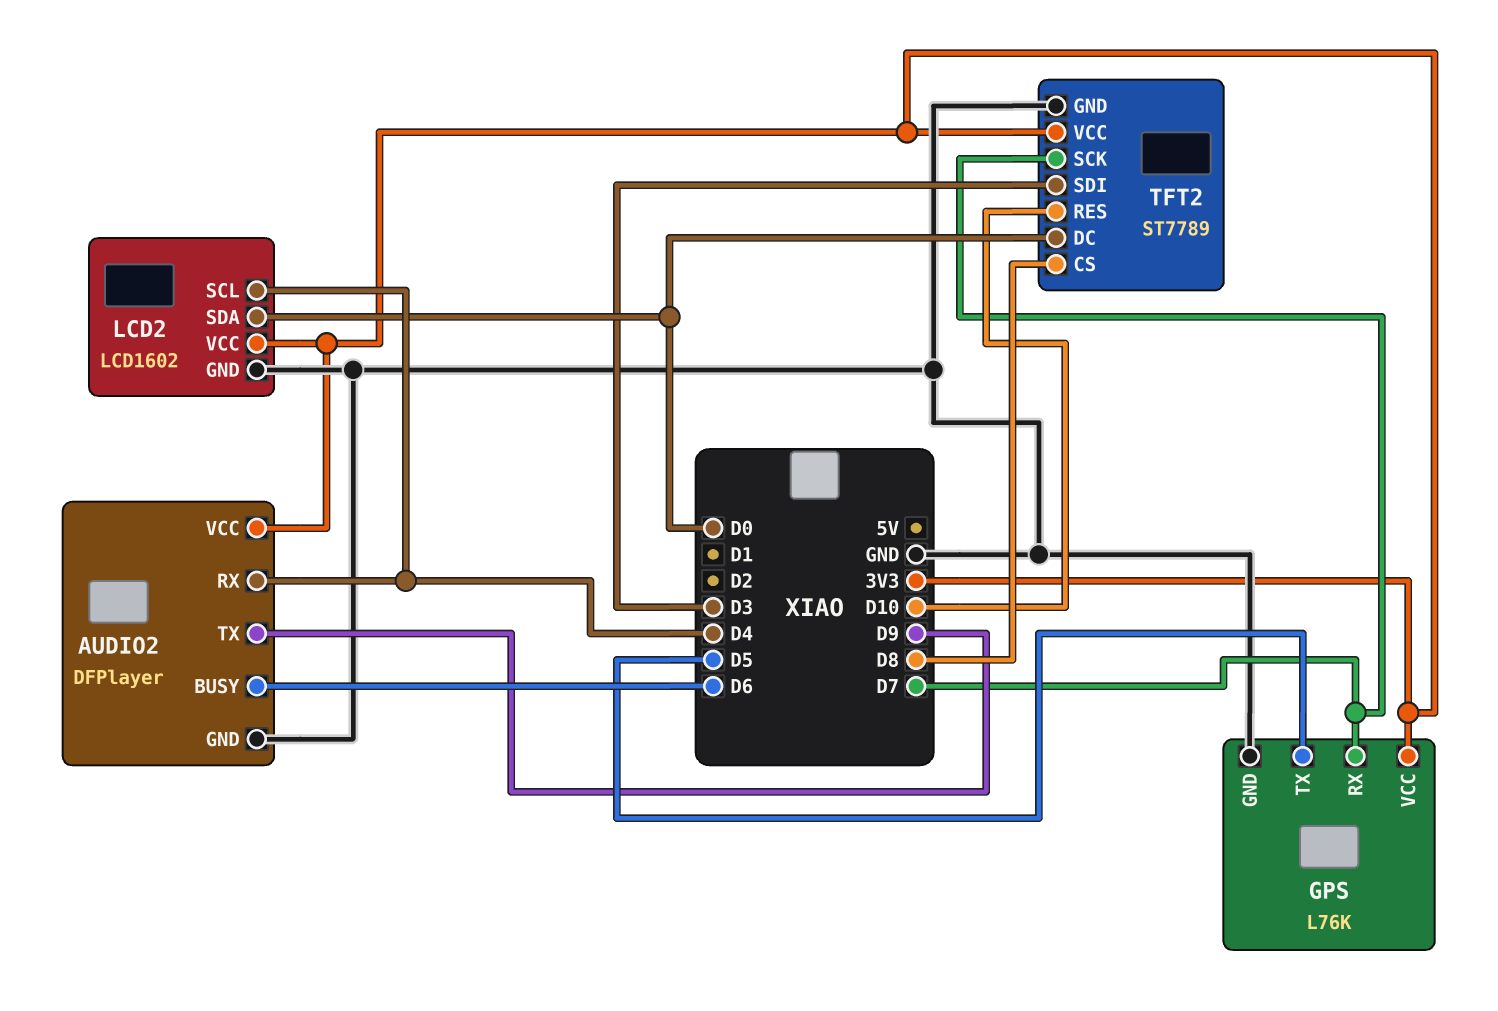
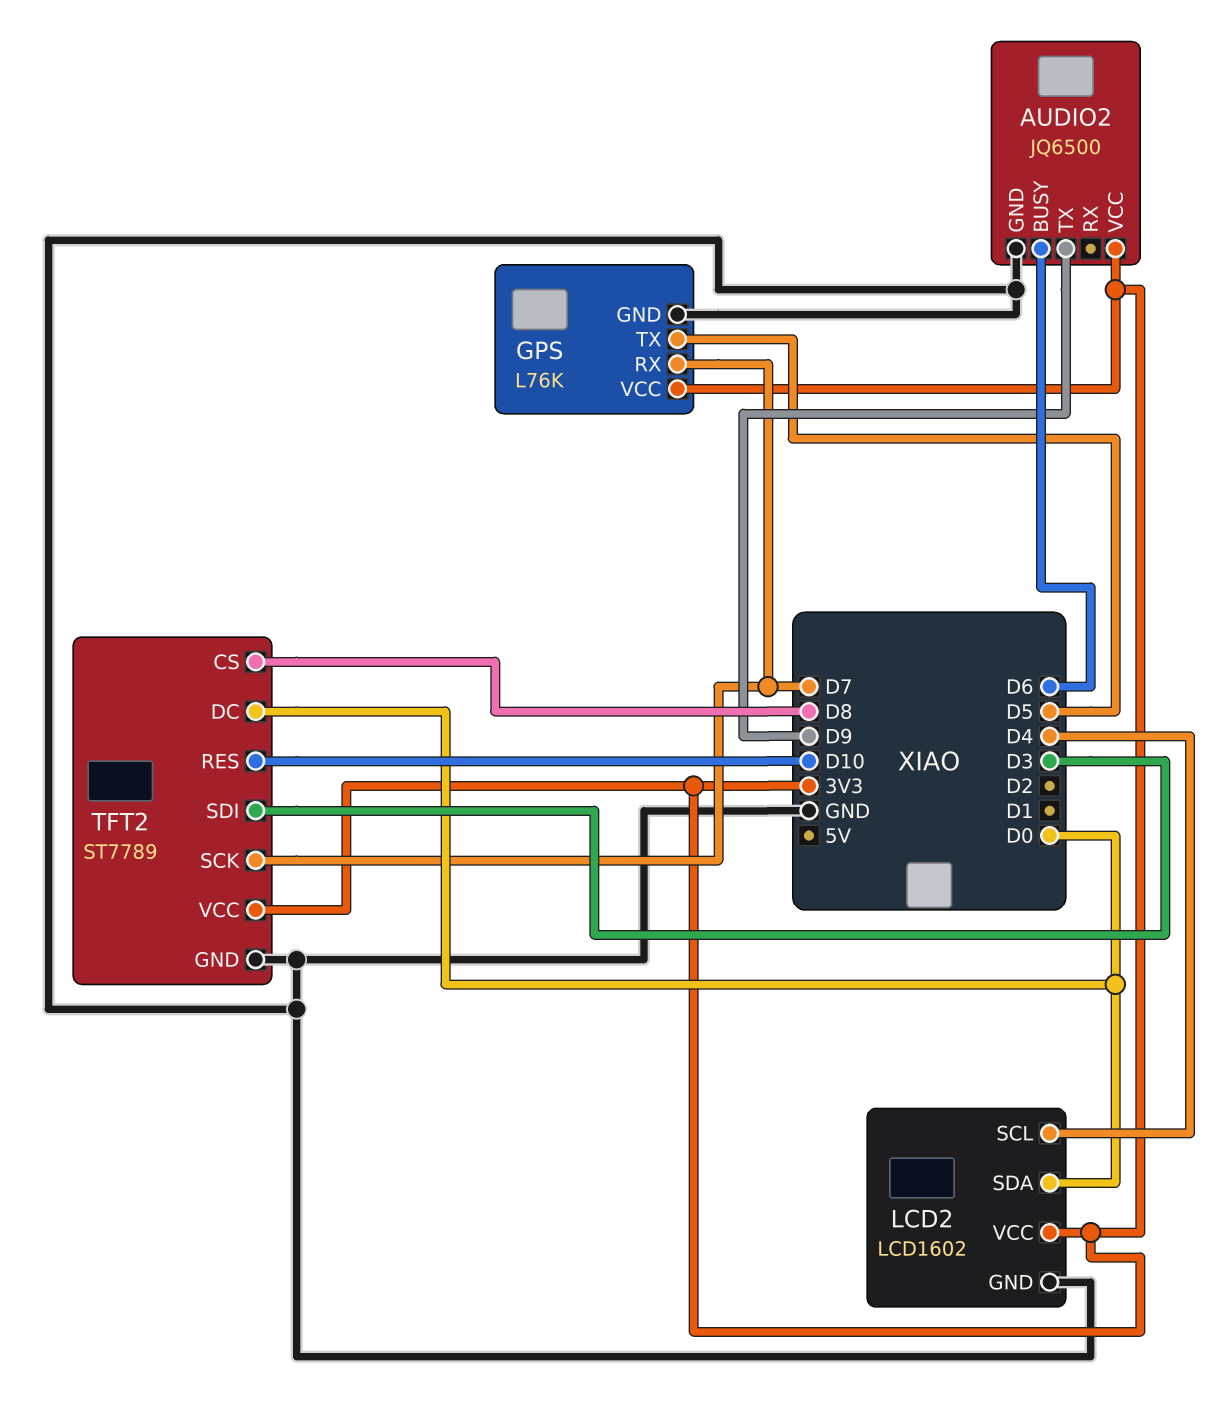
AUDIO2: DFPlayer -> JQ6500
AUDIO2 pin RX: D4 -> none

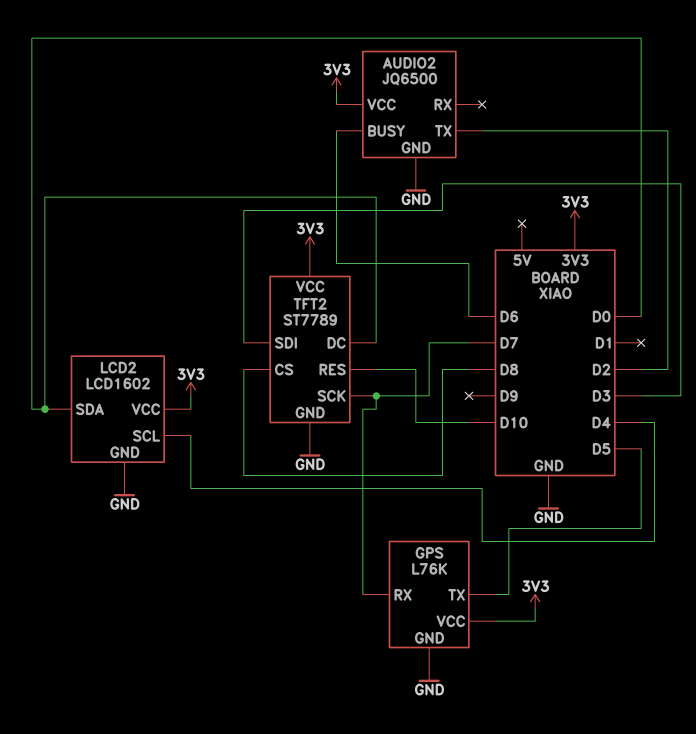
AUDIO2 pin TX: D9 -> D2

